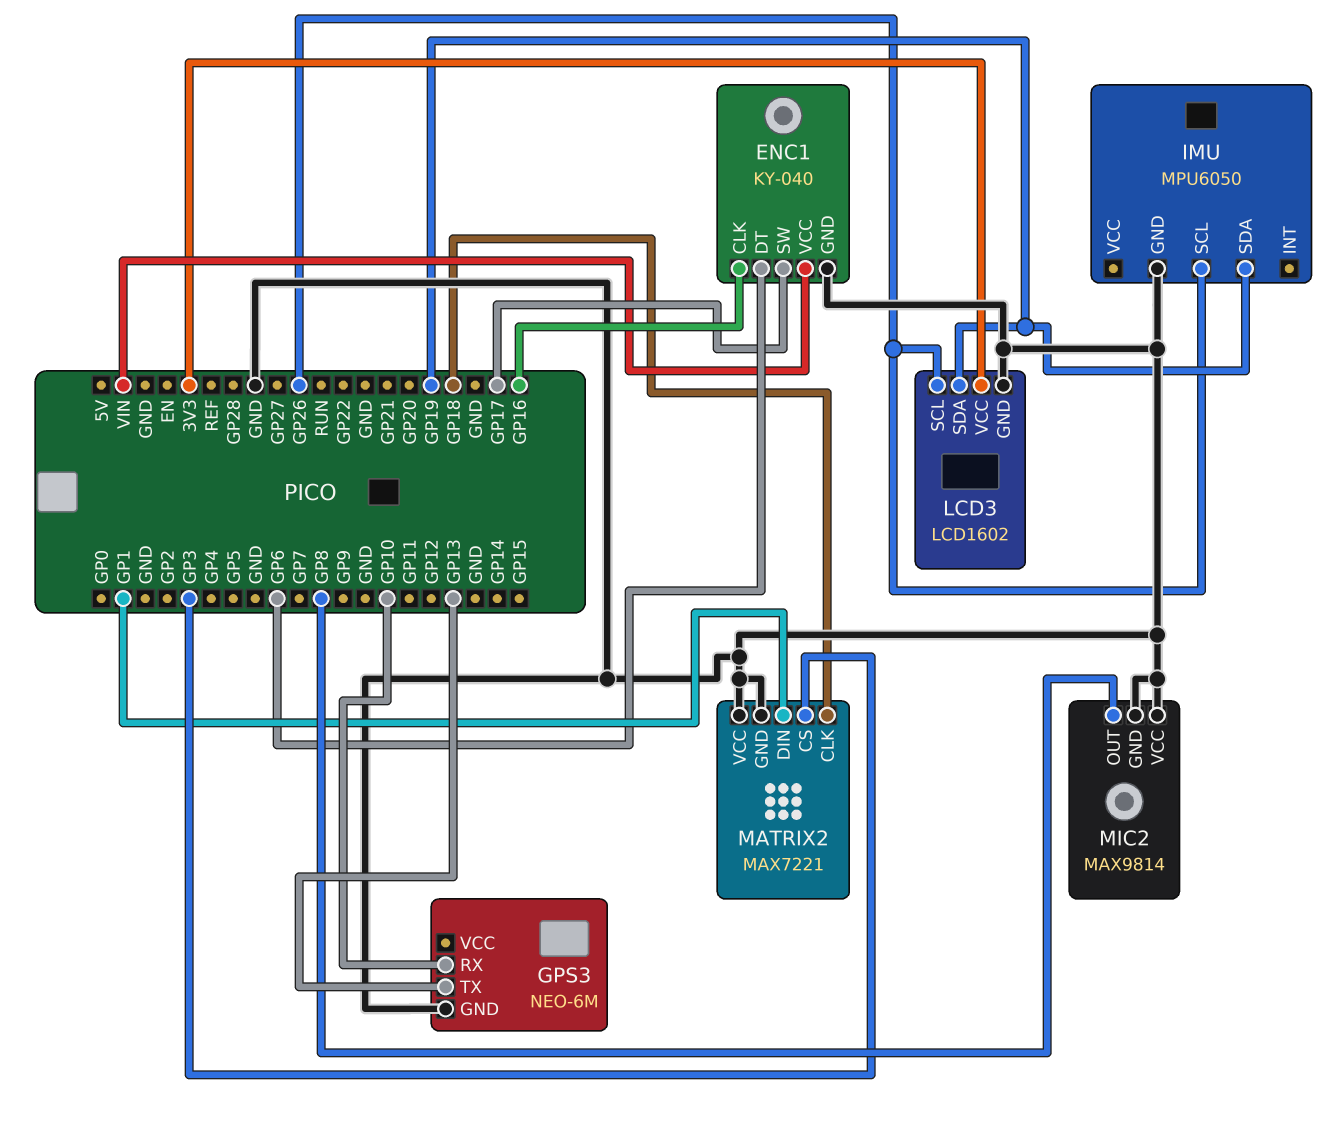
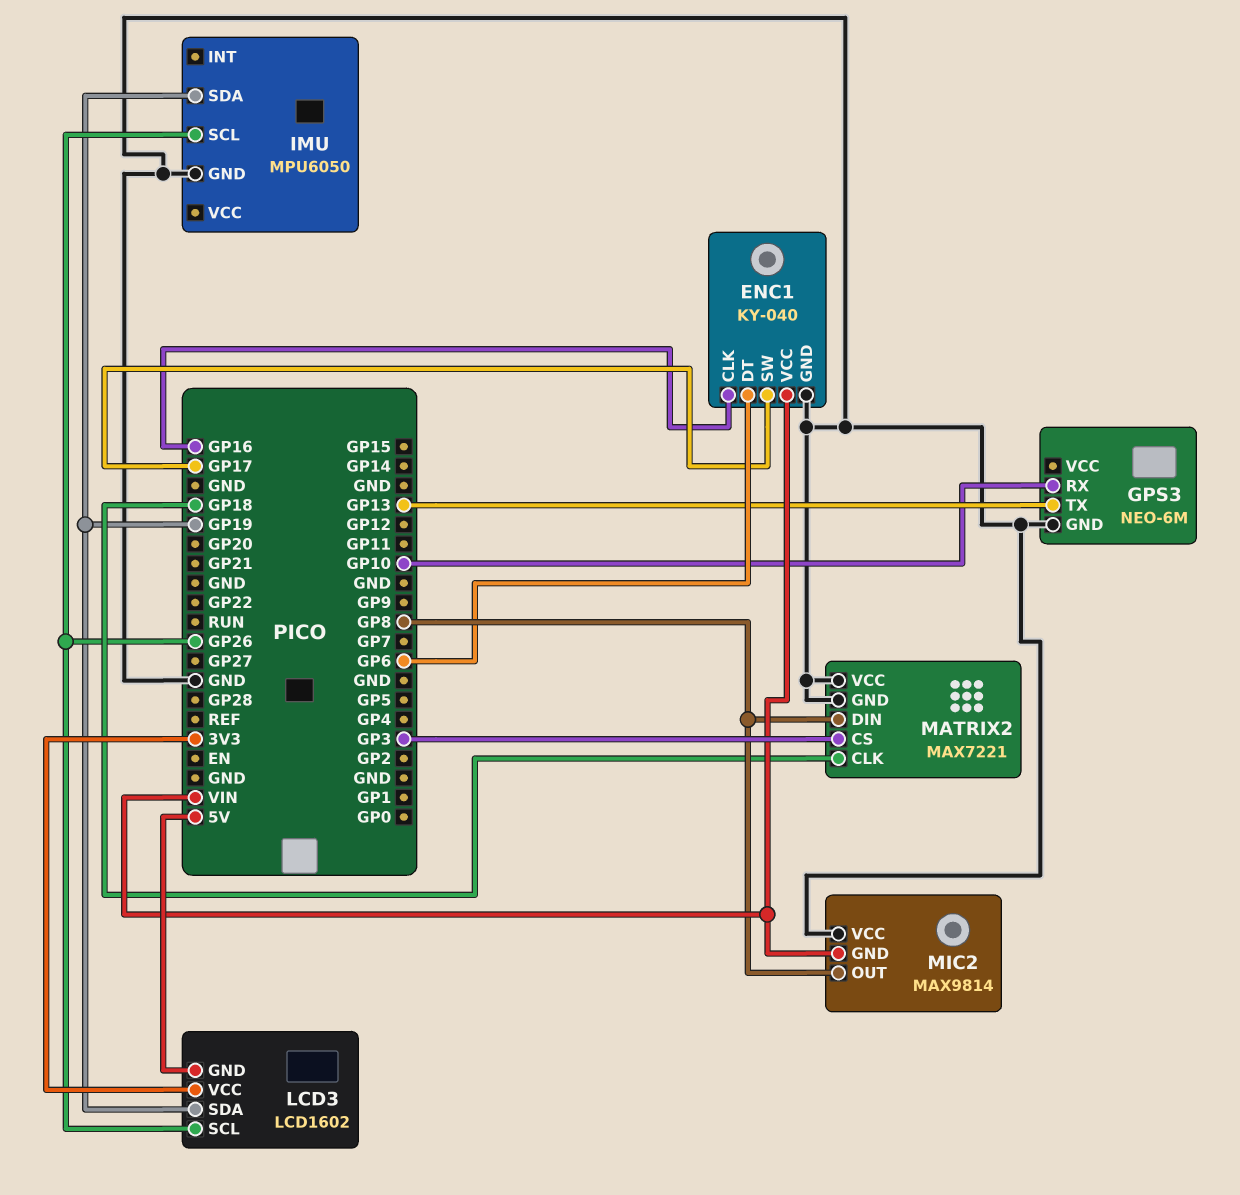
LCD3 pin GND: GND -> 5V
MATRIX2 pin DIN: GP1 -> GP8
MIC2 pin GND: GND -> VIN

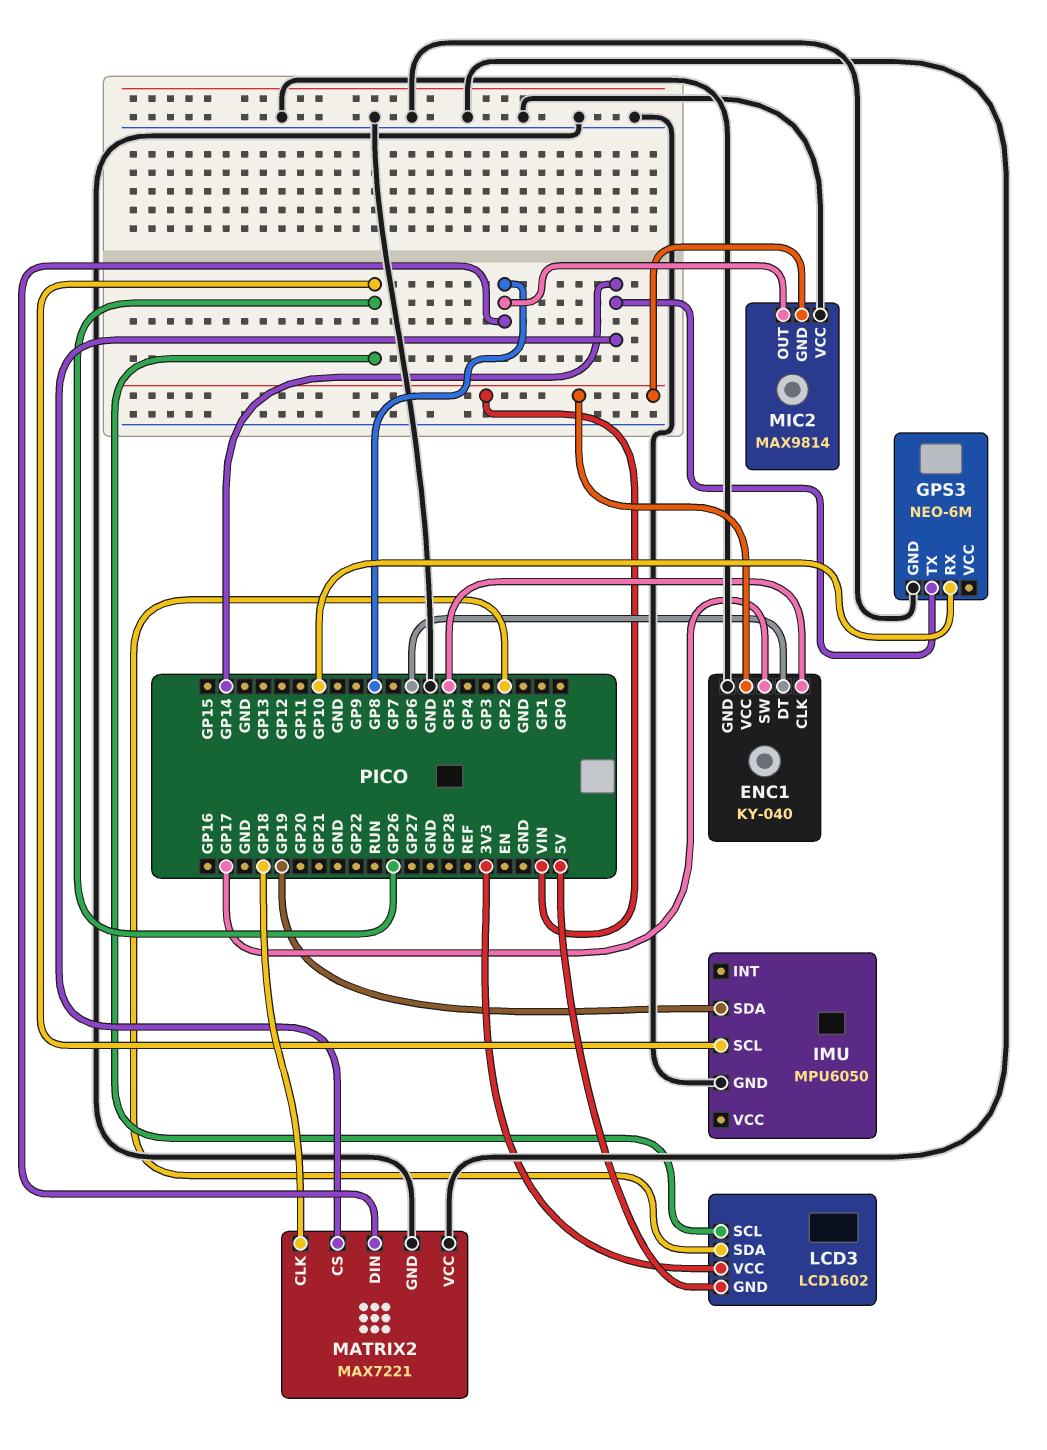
ENC1 pin CLK: GP16 -> GP5
GPS3 pin TX: GP13 -> GP14
LCD3 pin SDA: GP19 -> GP2
MATRIX2 pin CS: GP3 -> GP14

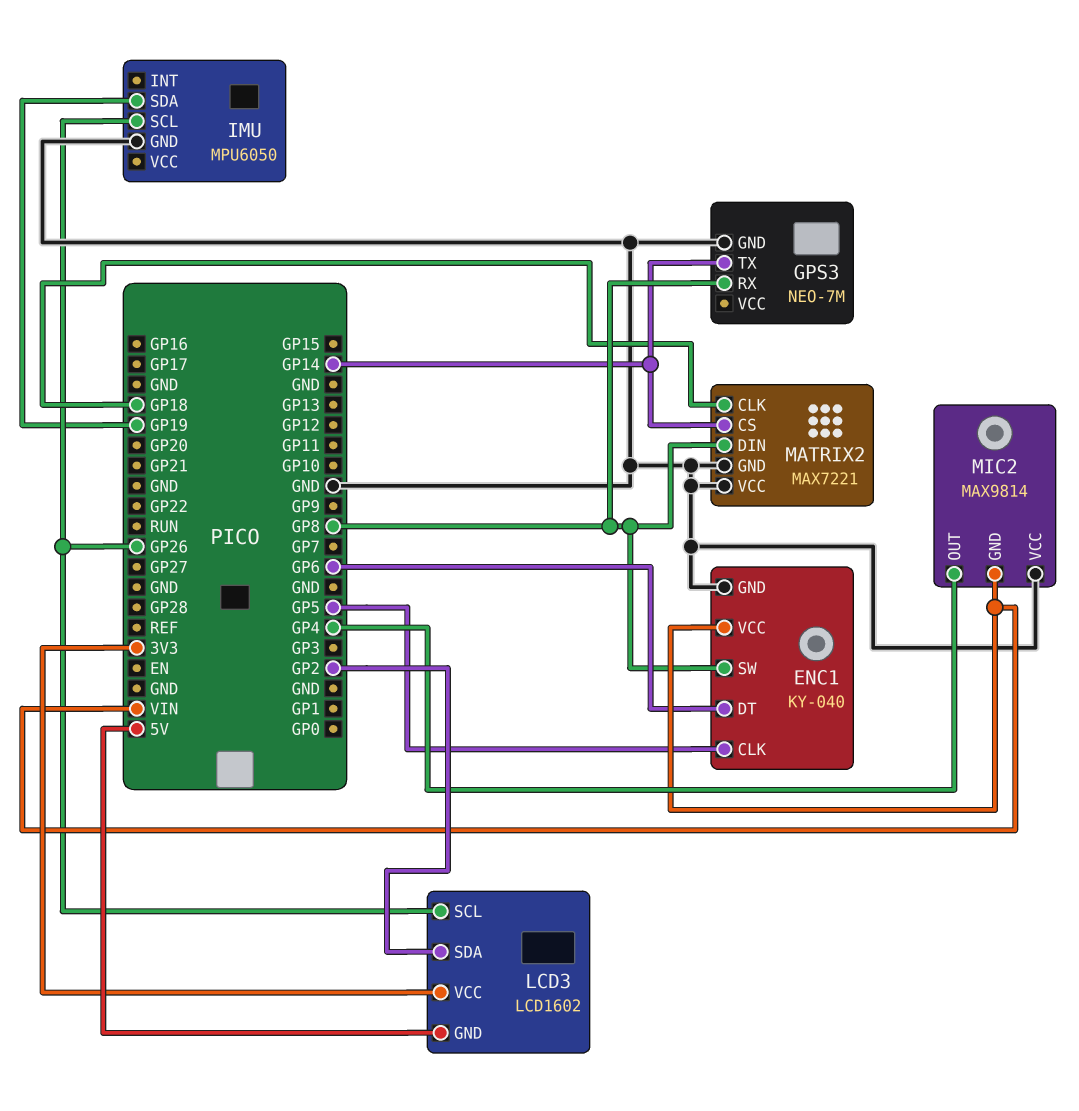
ENC1 pin SW: GP17 -> GP8
GPS3: NEO-6M -> NEO-7M
GPS3 pin RX: GP10 -> GP8
MIC2 pin OUT: GP8 -> GP4

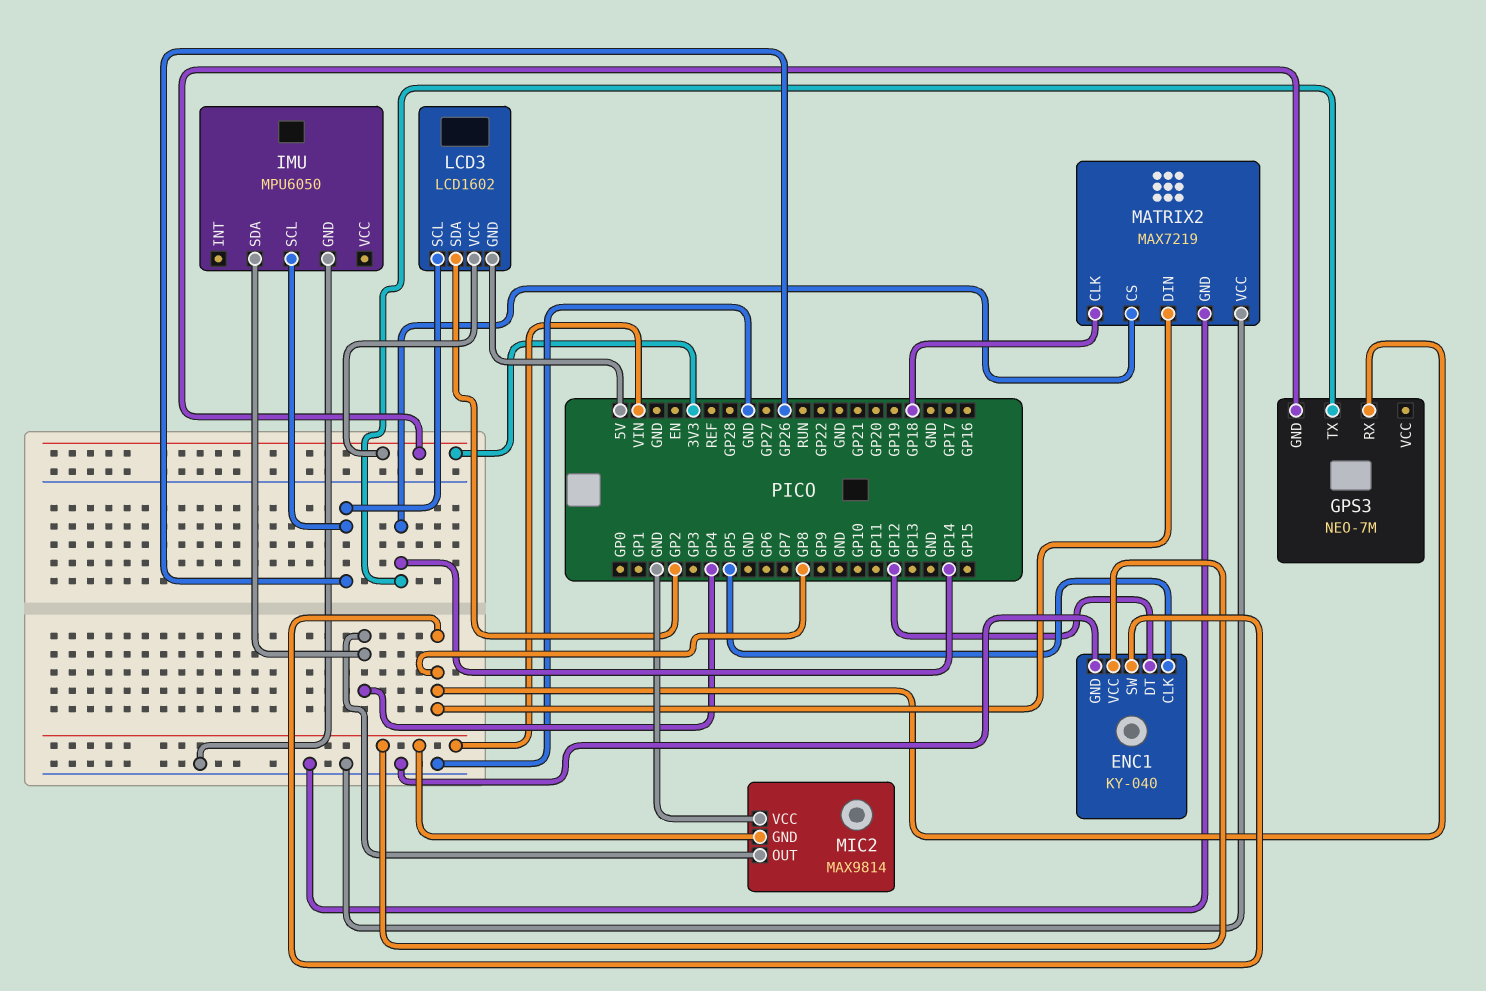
ENC1 pin DT: GP6 -> GP12
GPS3 pin GND: GND -> 3V3
IMU pin SDA: GP19 -> GP4
MATRIX2: MAX7221 -> MAX7219

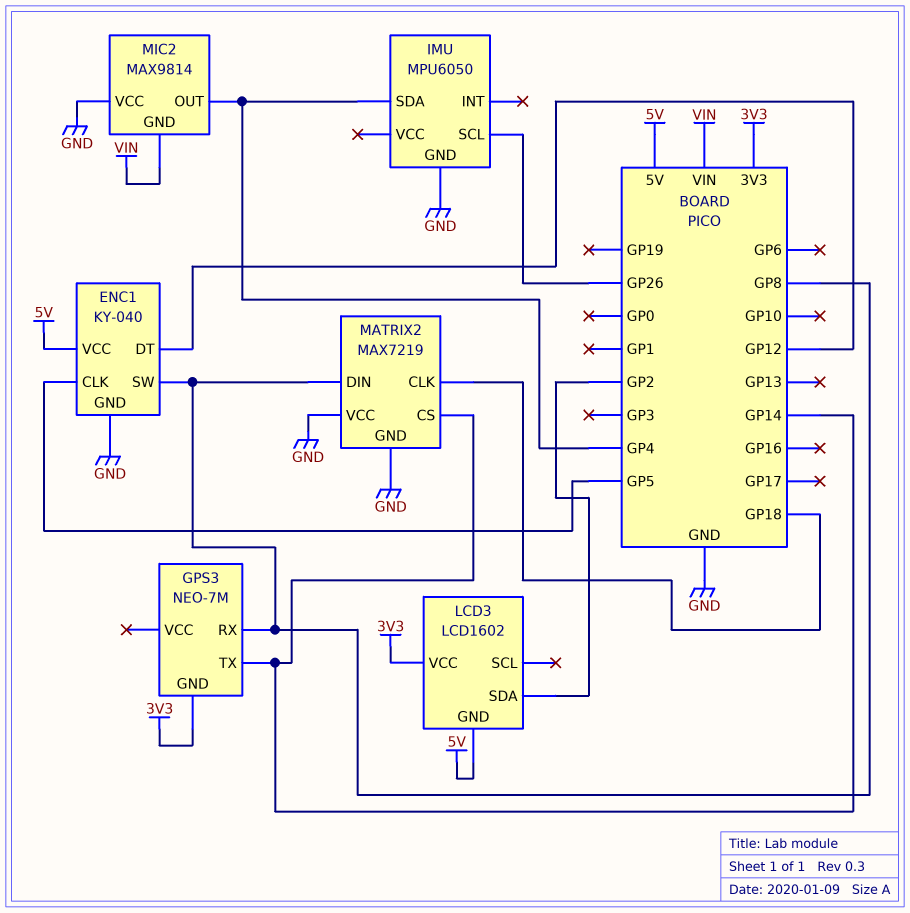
ENC1 pin VCC: VIN -> 5V
LCD3 pin SCL: GP26 -> none

